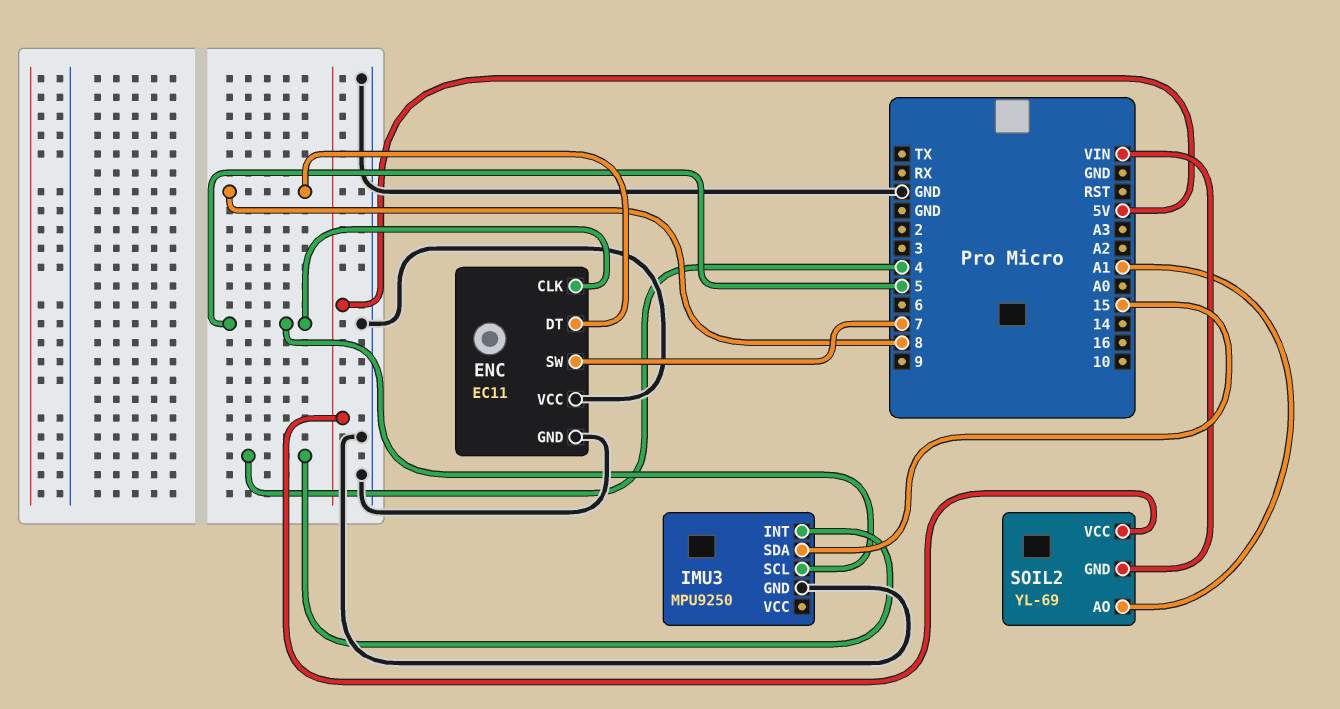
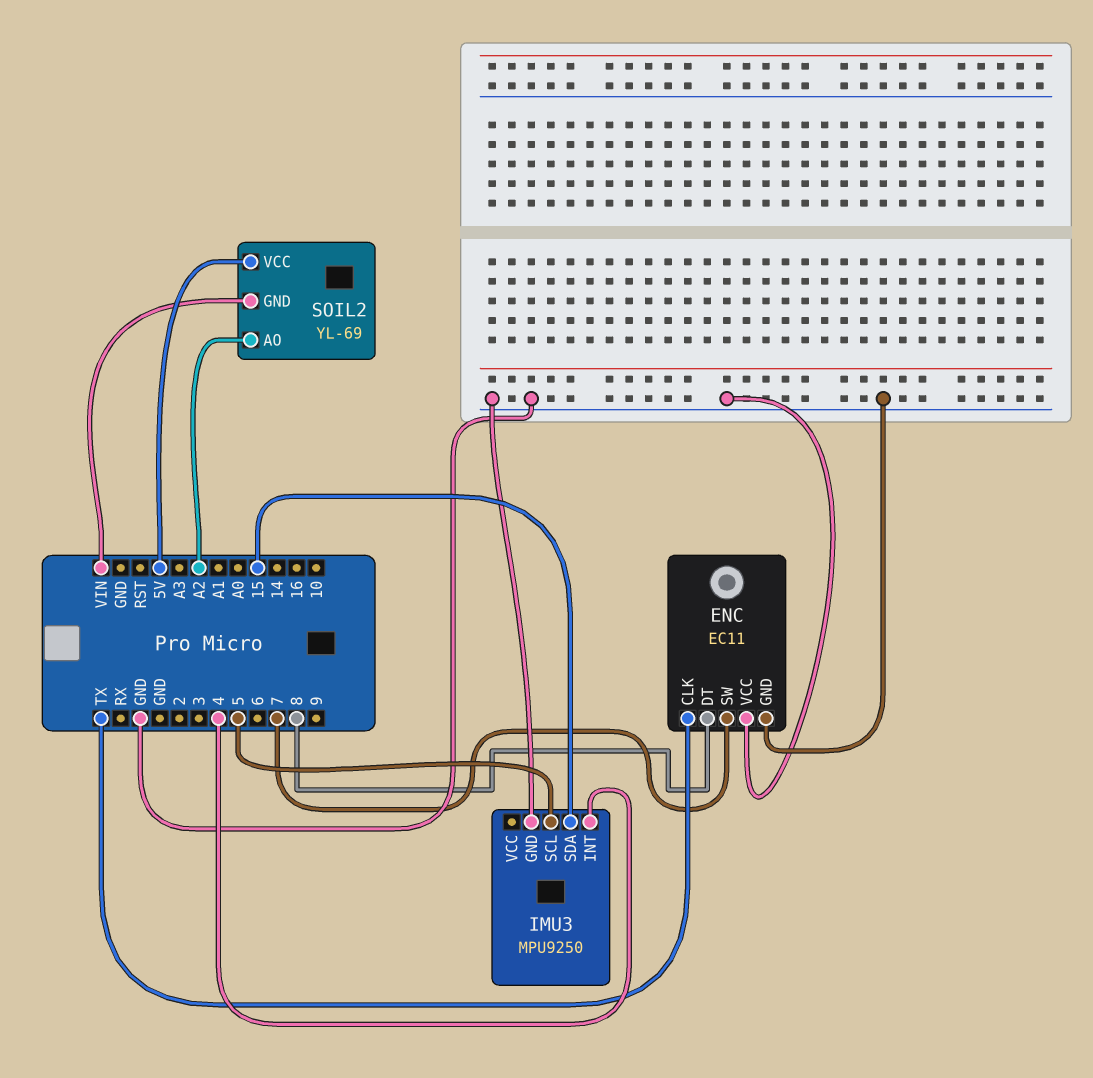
ENC pin CLK: 5 -> TX
SOIL2 pin AO: A1 -> A2

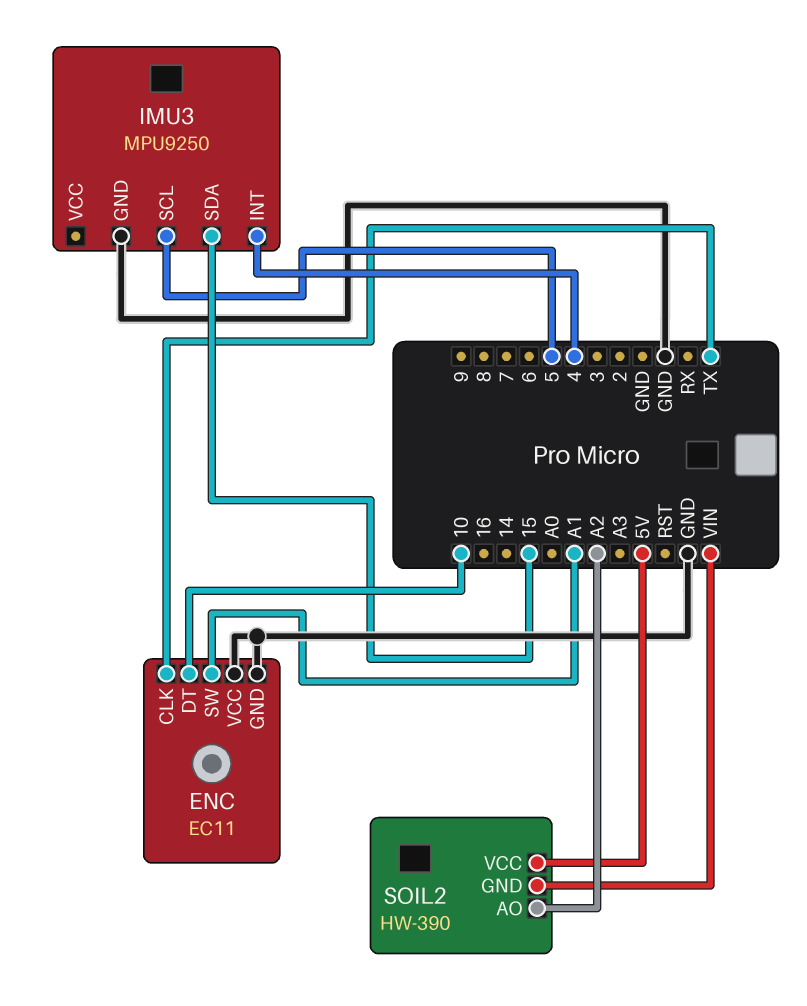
ENC pin DT: 8 -> 10
ENC pin SW: 7 -> A1
SOIL2: YL-69 -> HW-390

